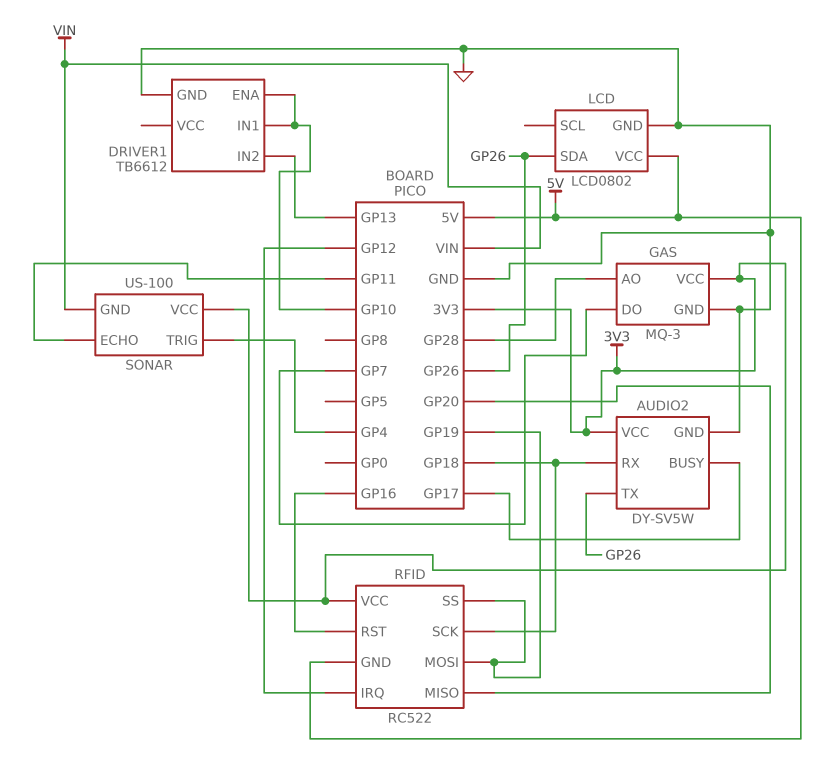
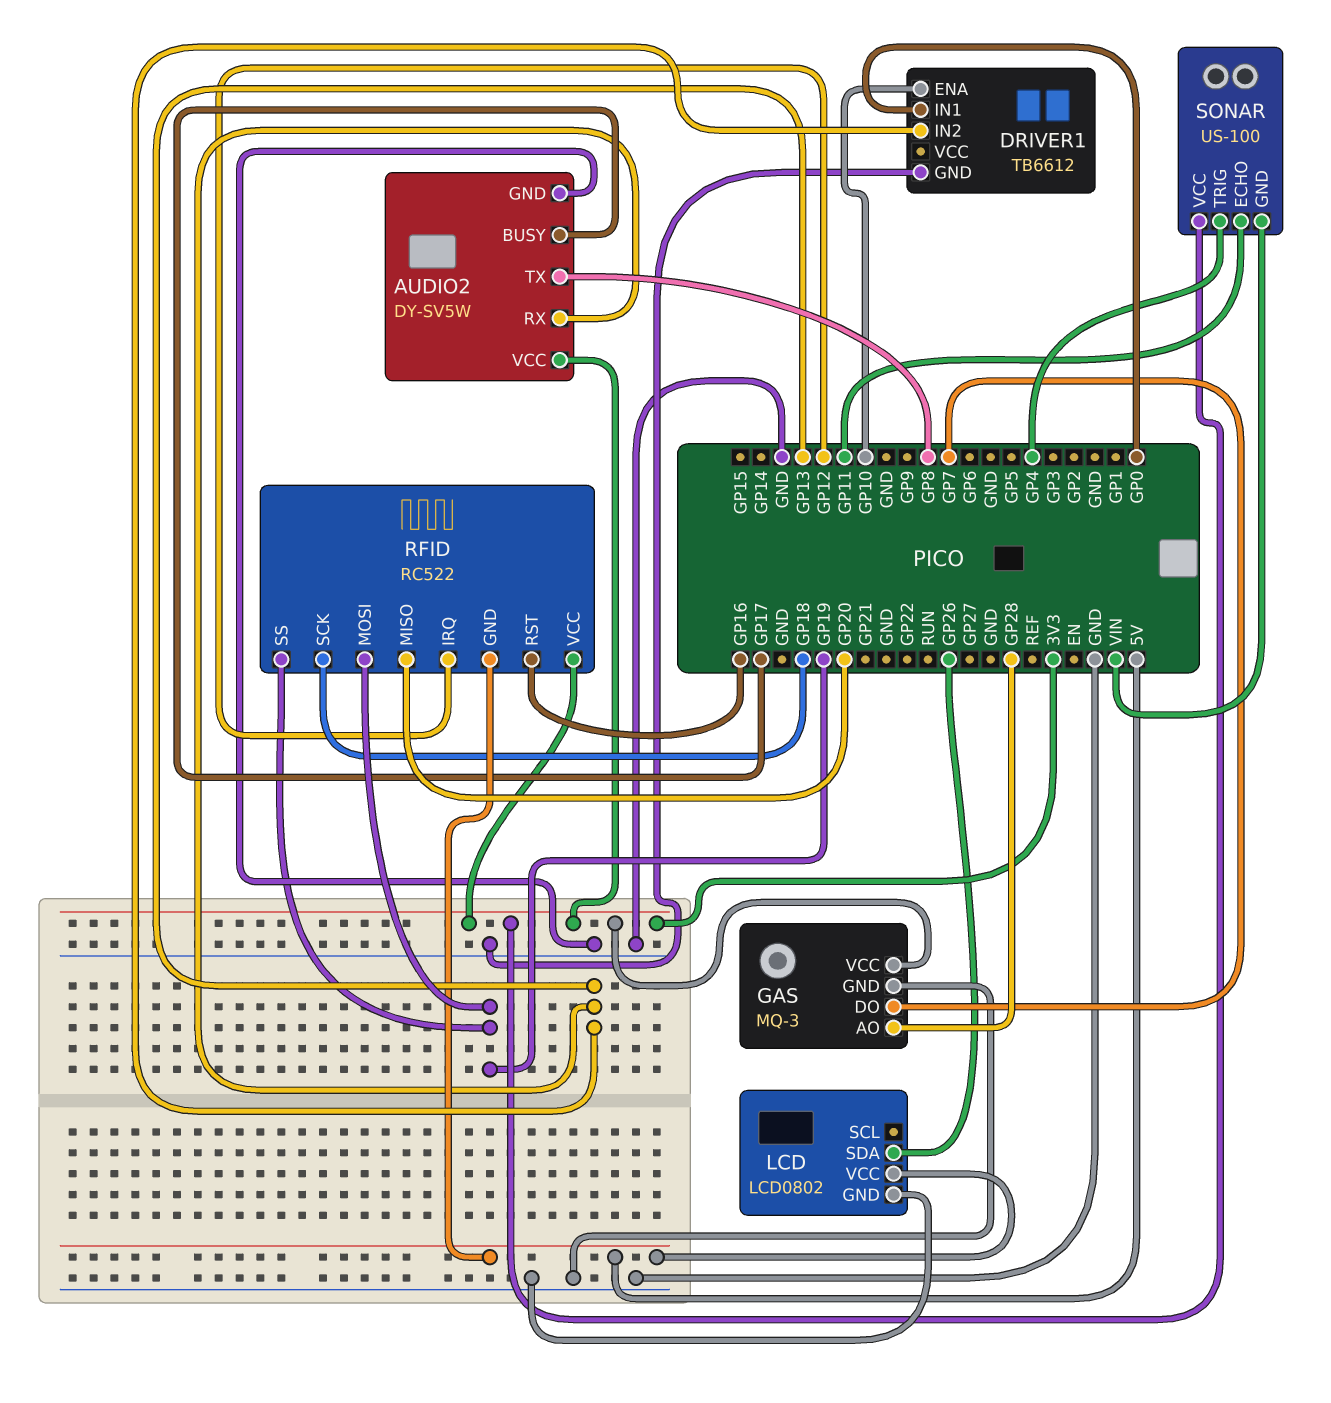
AUDIO2 pin RX: GP18 -> GP13
AUDIO2 pin TX: GP26 -> GP8
DRIVER1 pin IN1: GP10 -> GP0

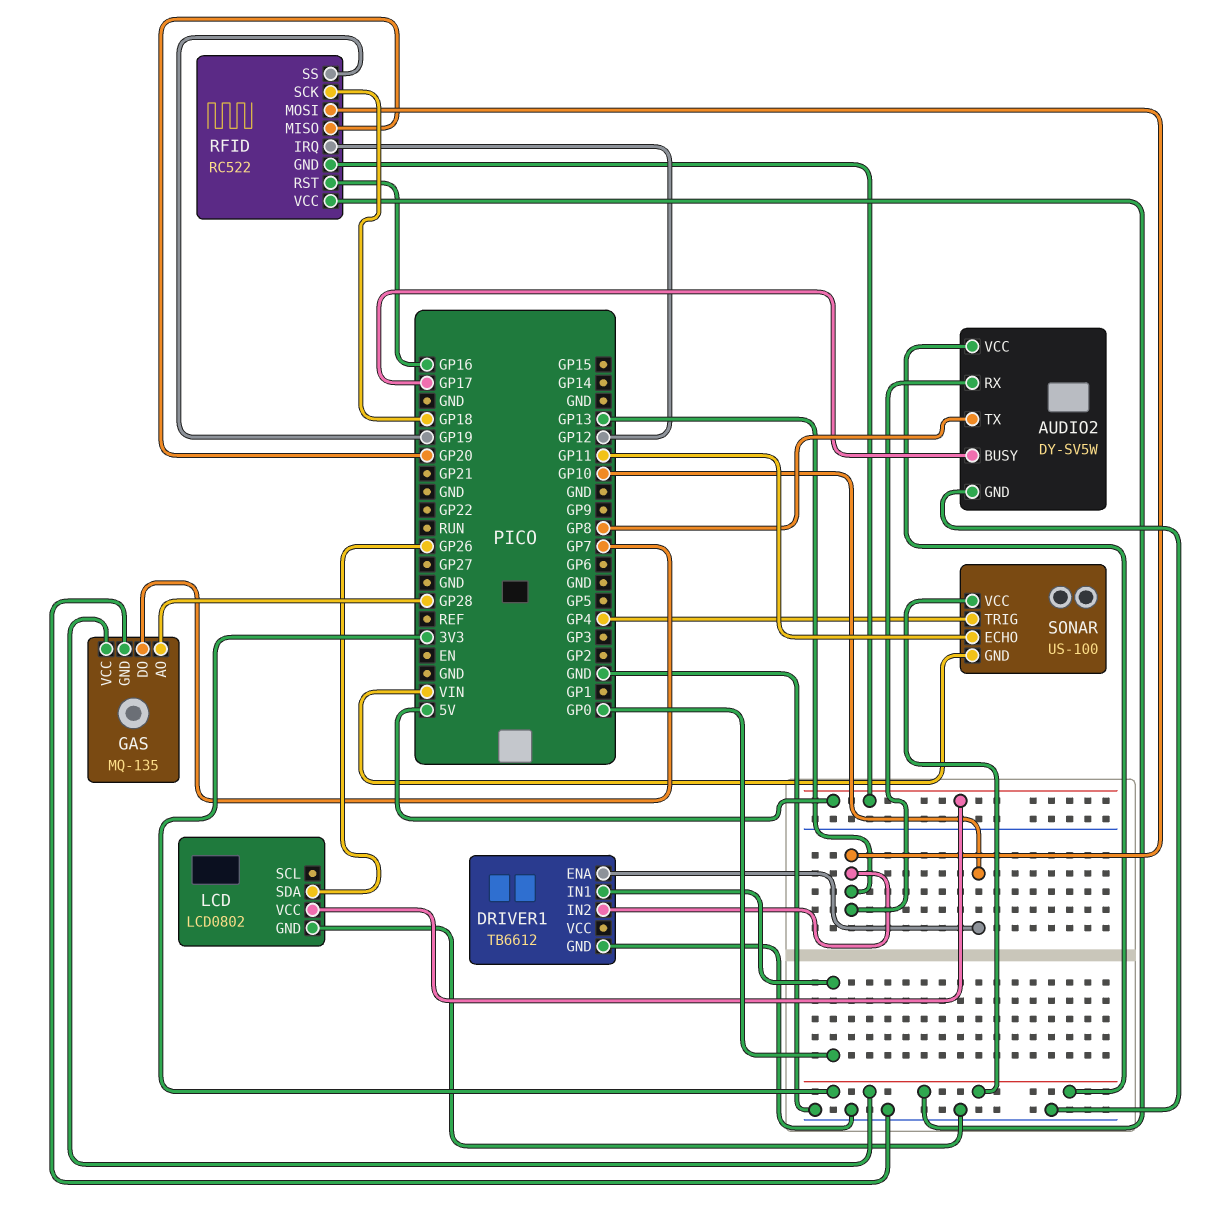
GAS: MQ-3 -> MQ-135
RFID pin MOSI: GP19 -> GP13

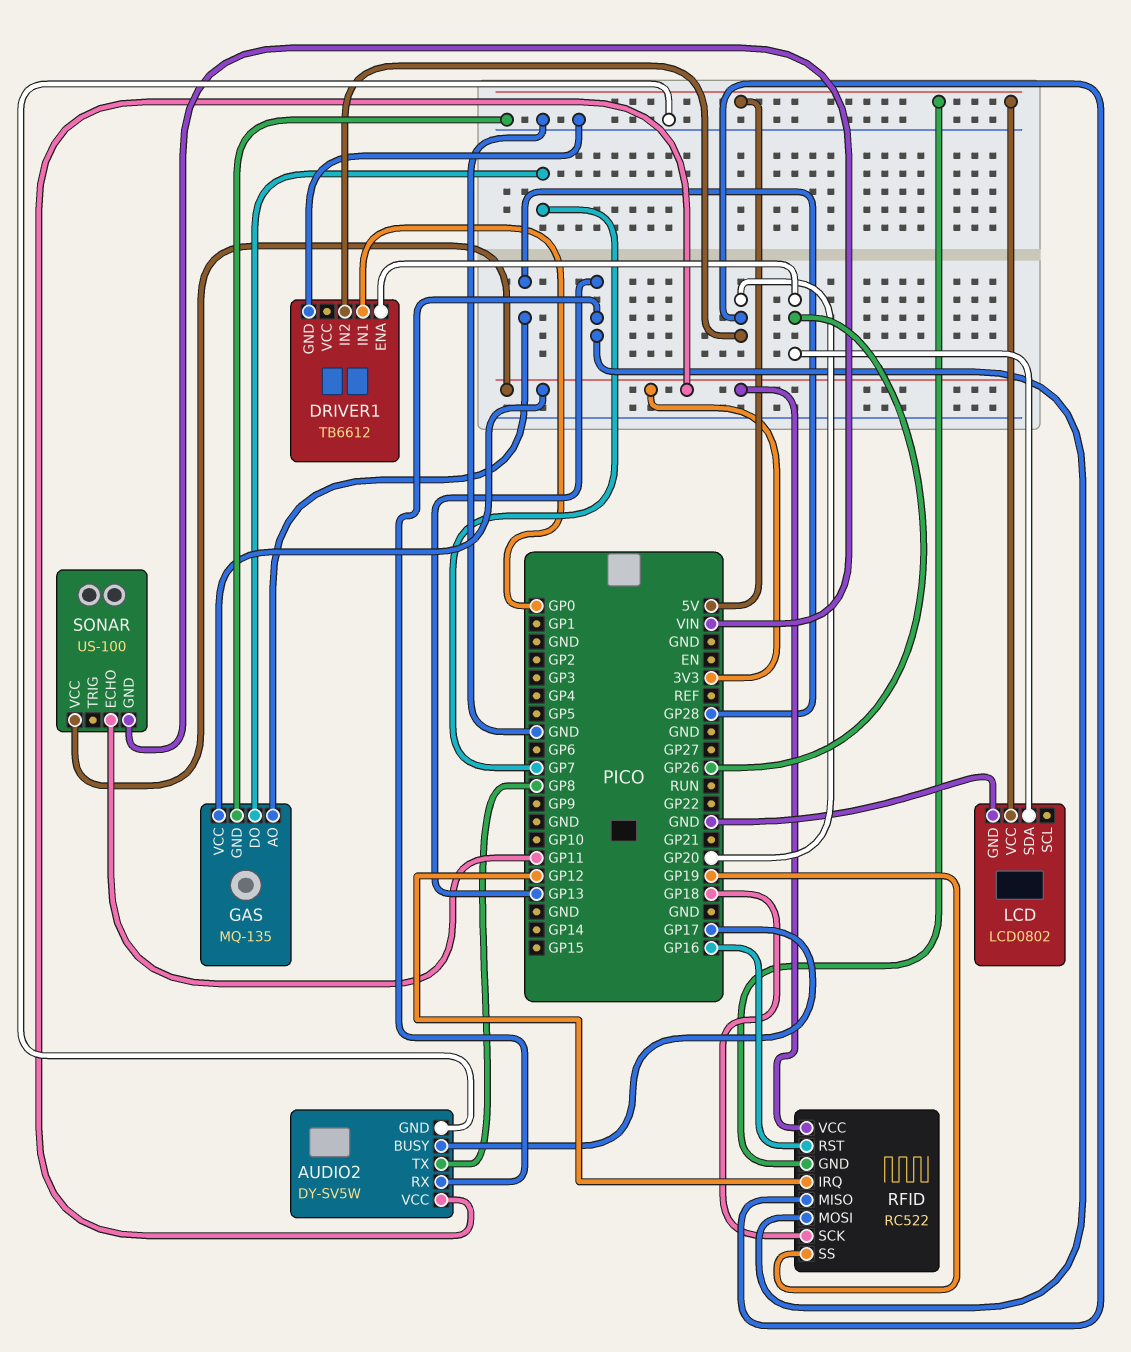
DRIVER1 pin ENA: GP10 -> GP26
DRIVER1 pin IN2: GP13 -> GP20
SONAR pin TRIG: GP4 -> none

